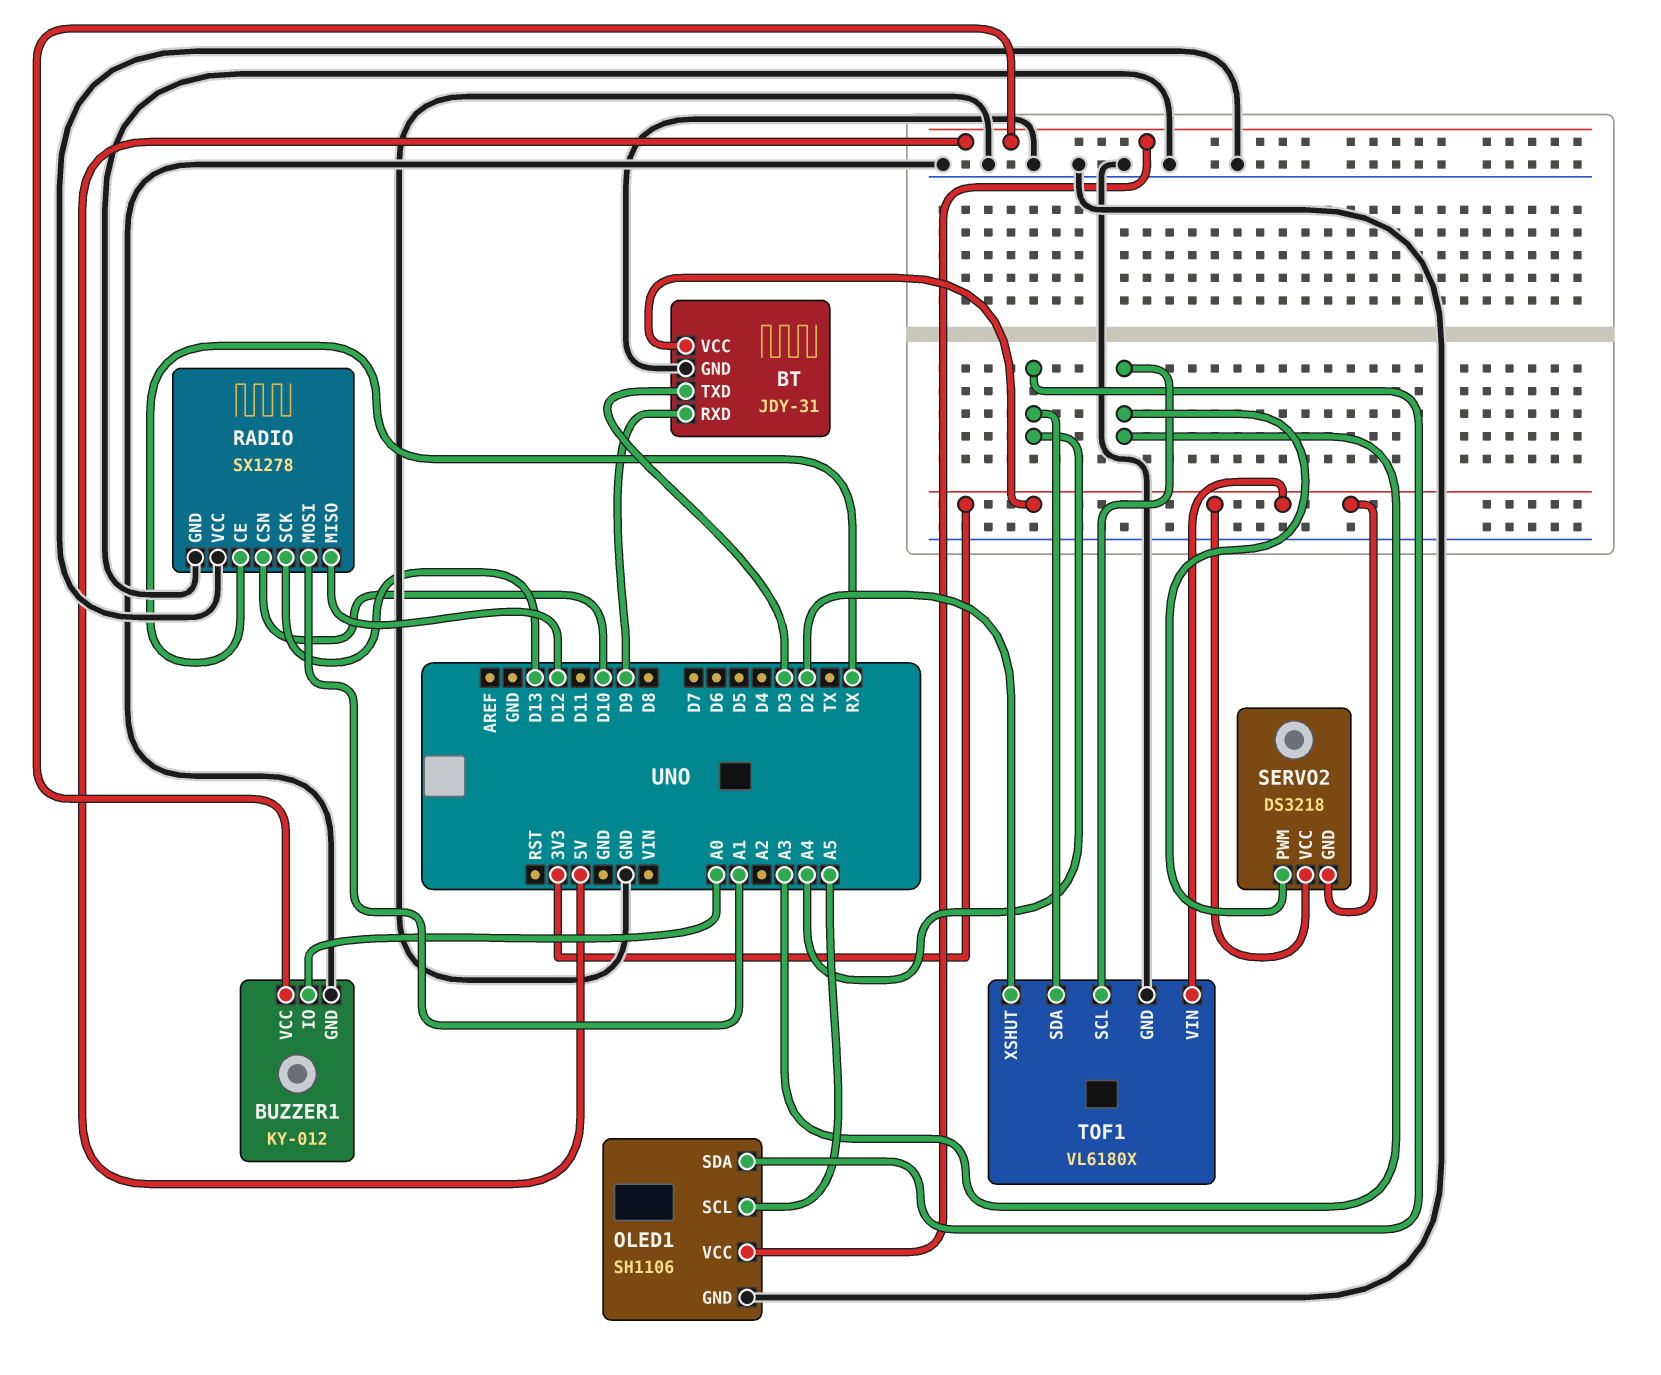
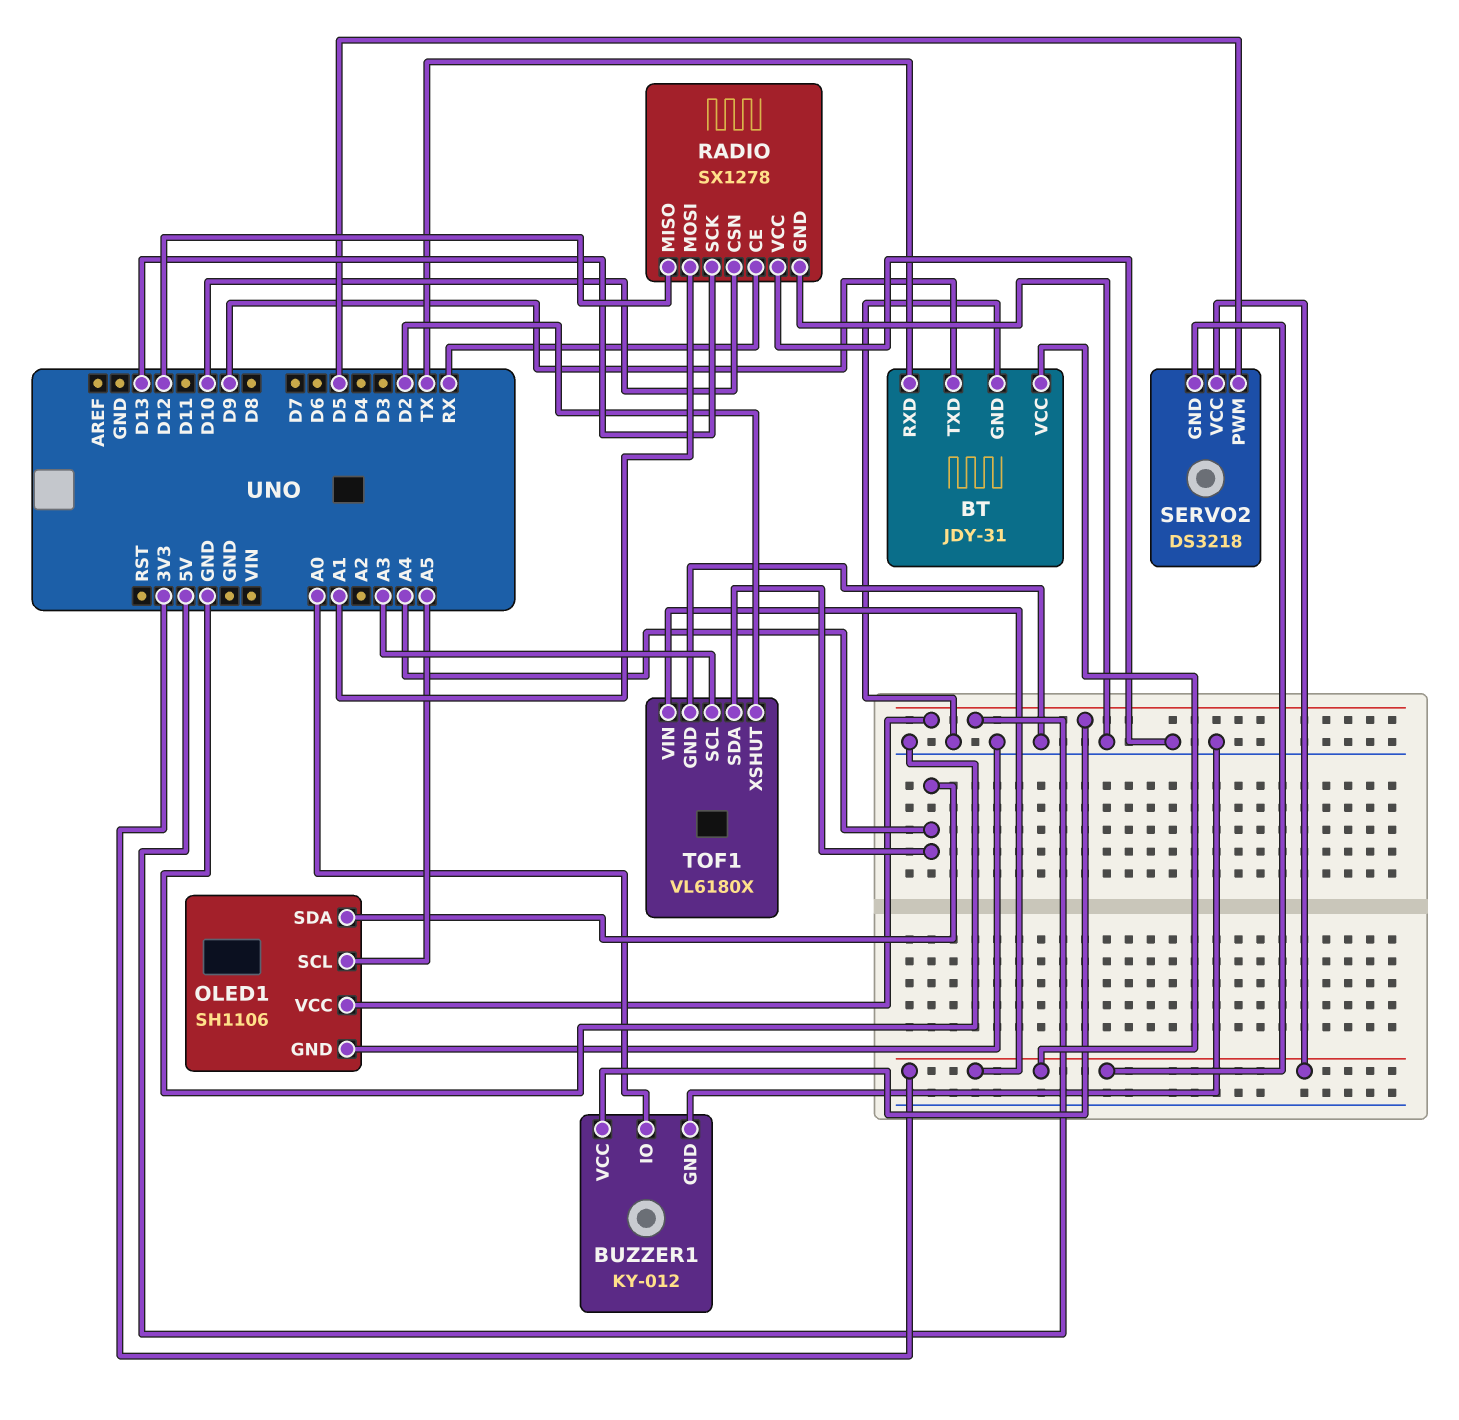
BT pin RXD: D9 -> TX
BT pin TXD: D3 -> D9
SERVO2 pin PWM: A3 -> D5

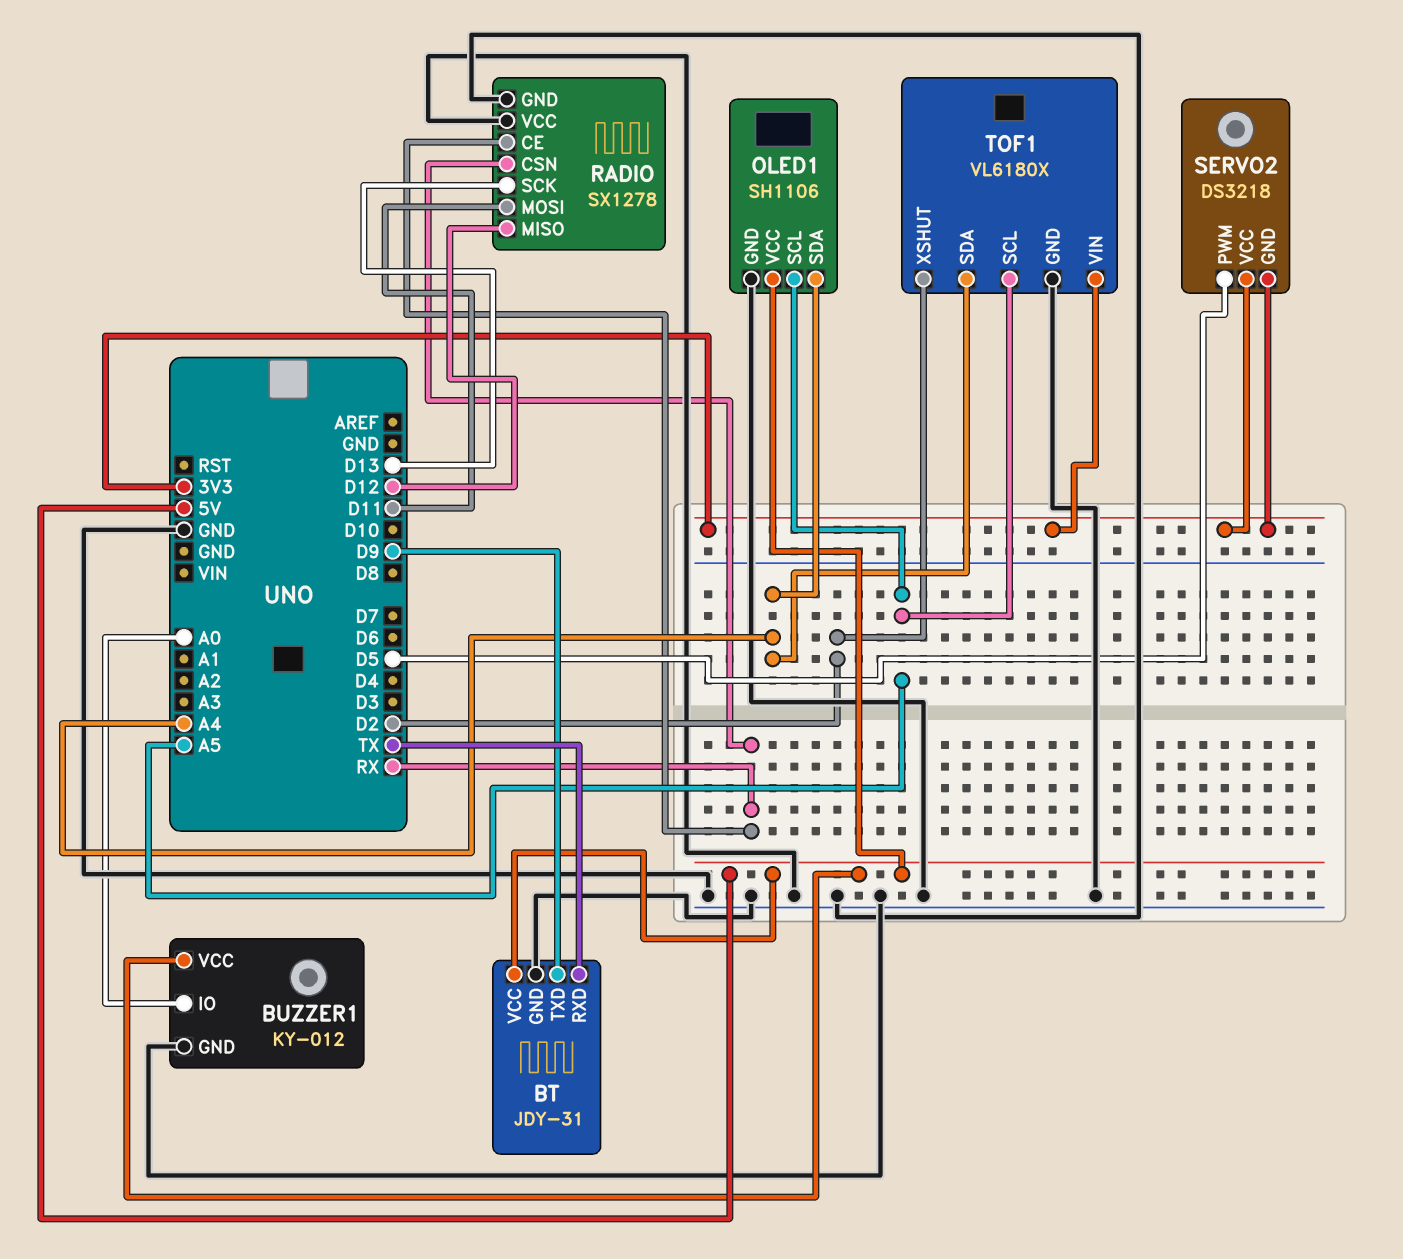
BT pin VCC: 3V3 -> 5V
RADIO pin CSN: D10 -> RX
RADIO pin MOSI: A1 -> D11
TOF1 pin SCL: A3 -> A5

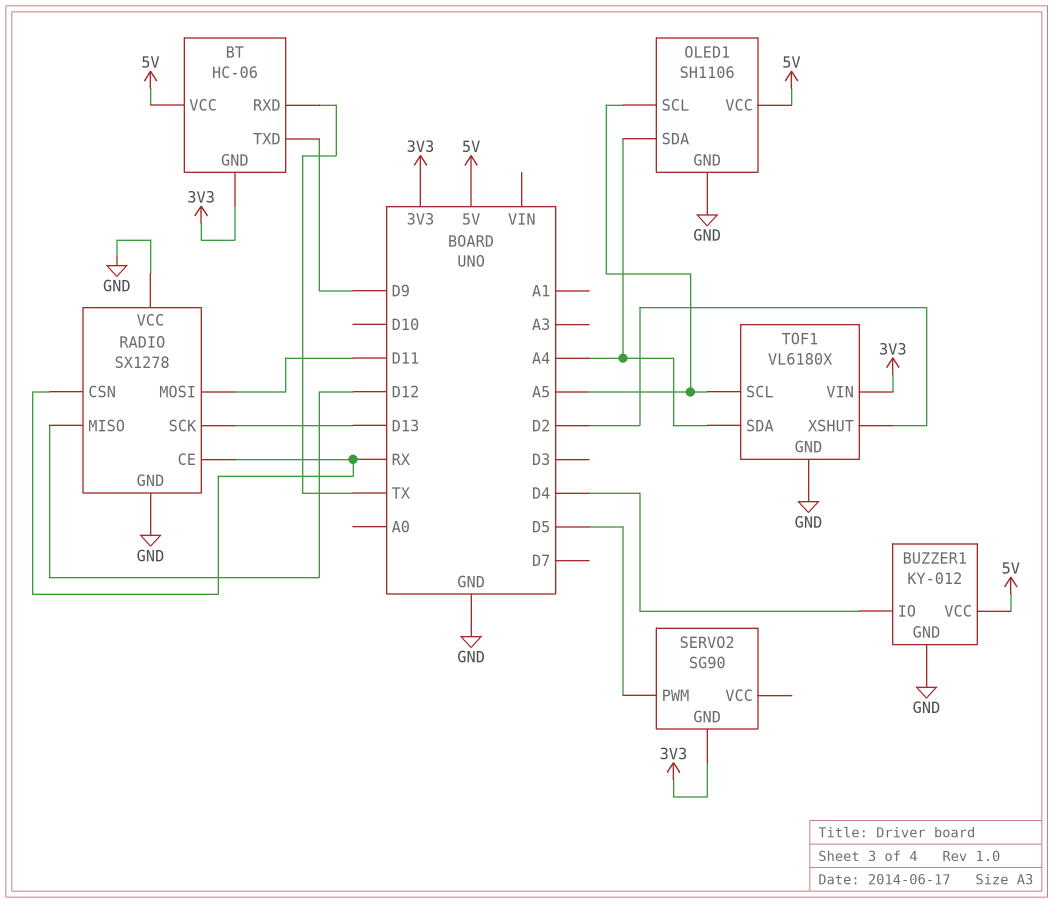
BT: JDY-31 -> HC-06
BT pin GND: GND -> 3V3
BUZZER1 pin IO: A0 -> D4
SERVO2: DS3218 -> SG90
SERVO2 pin VCC: 3V3 -> none

